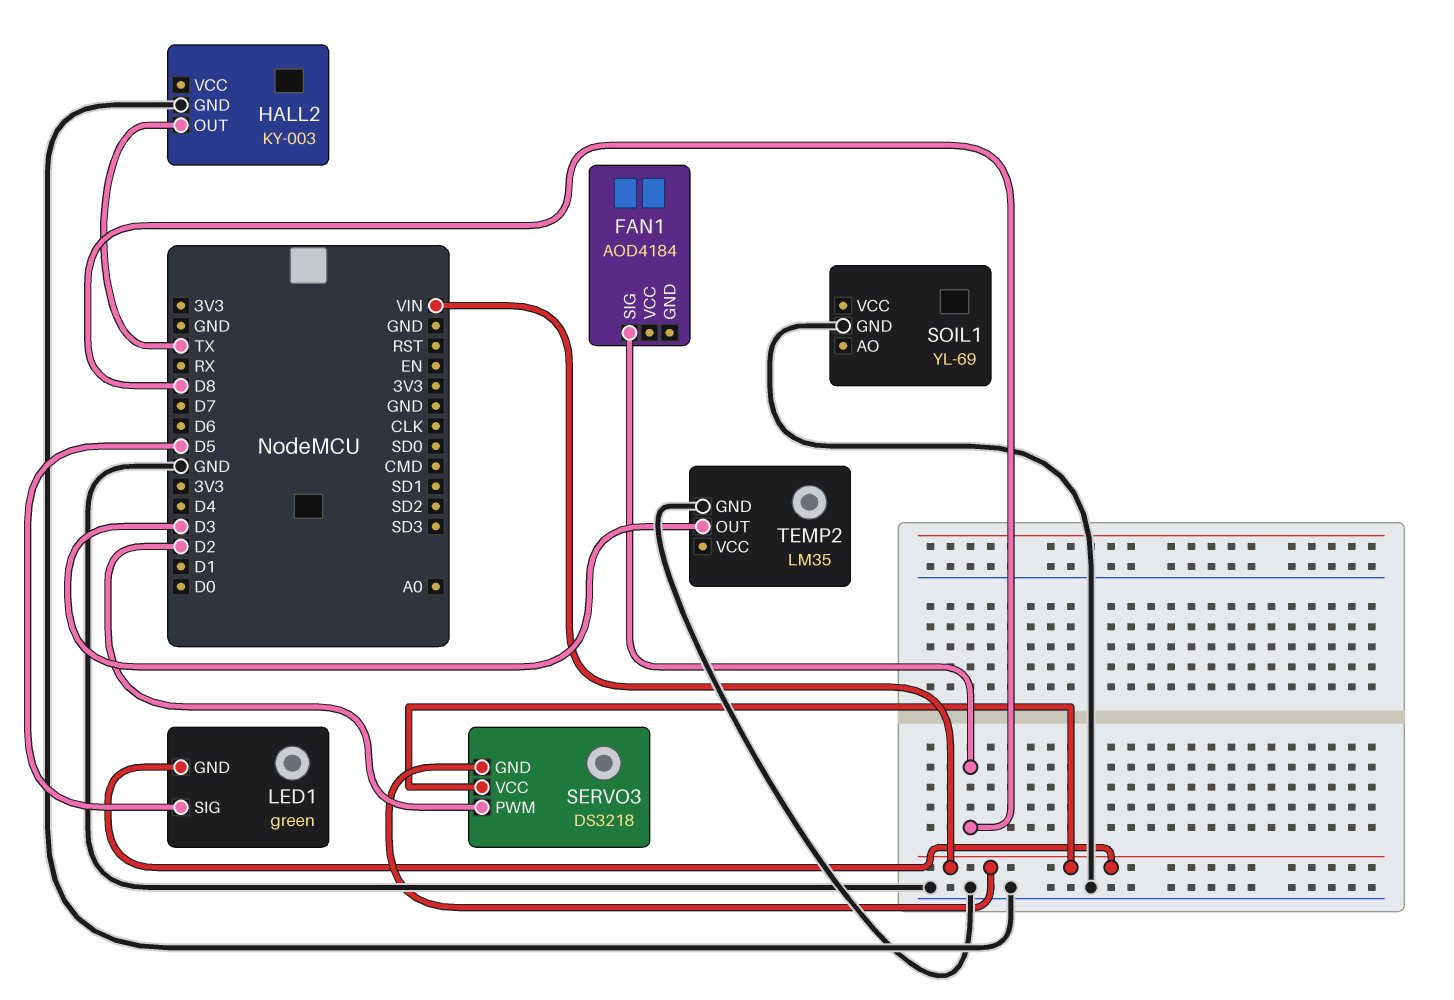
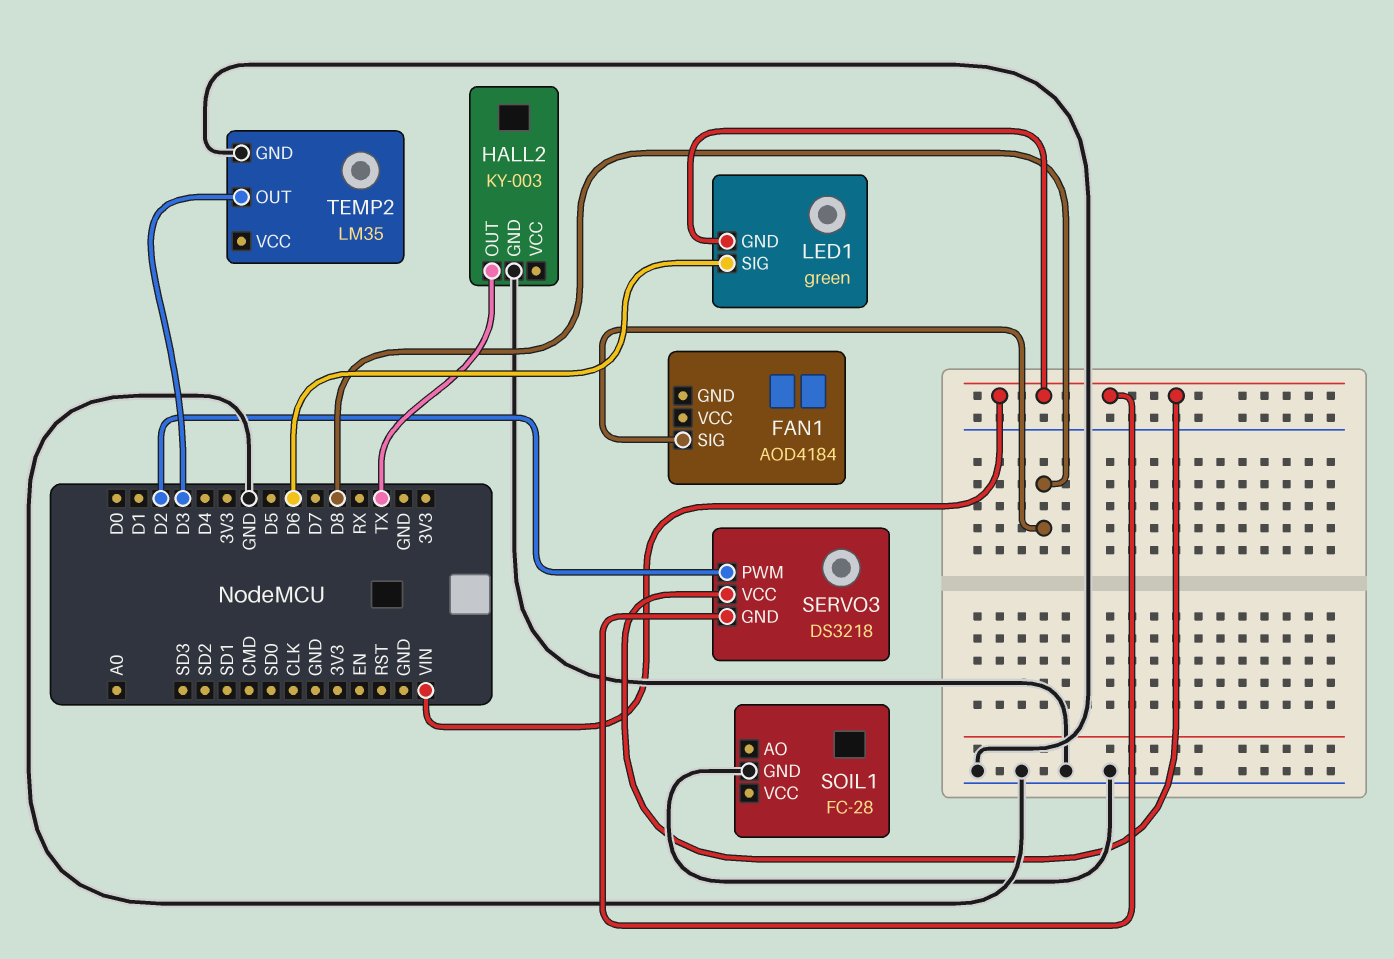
LED1 pin SIG: D5 -> D6
SOIL1: YL-69 -> FC-28

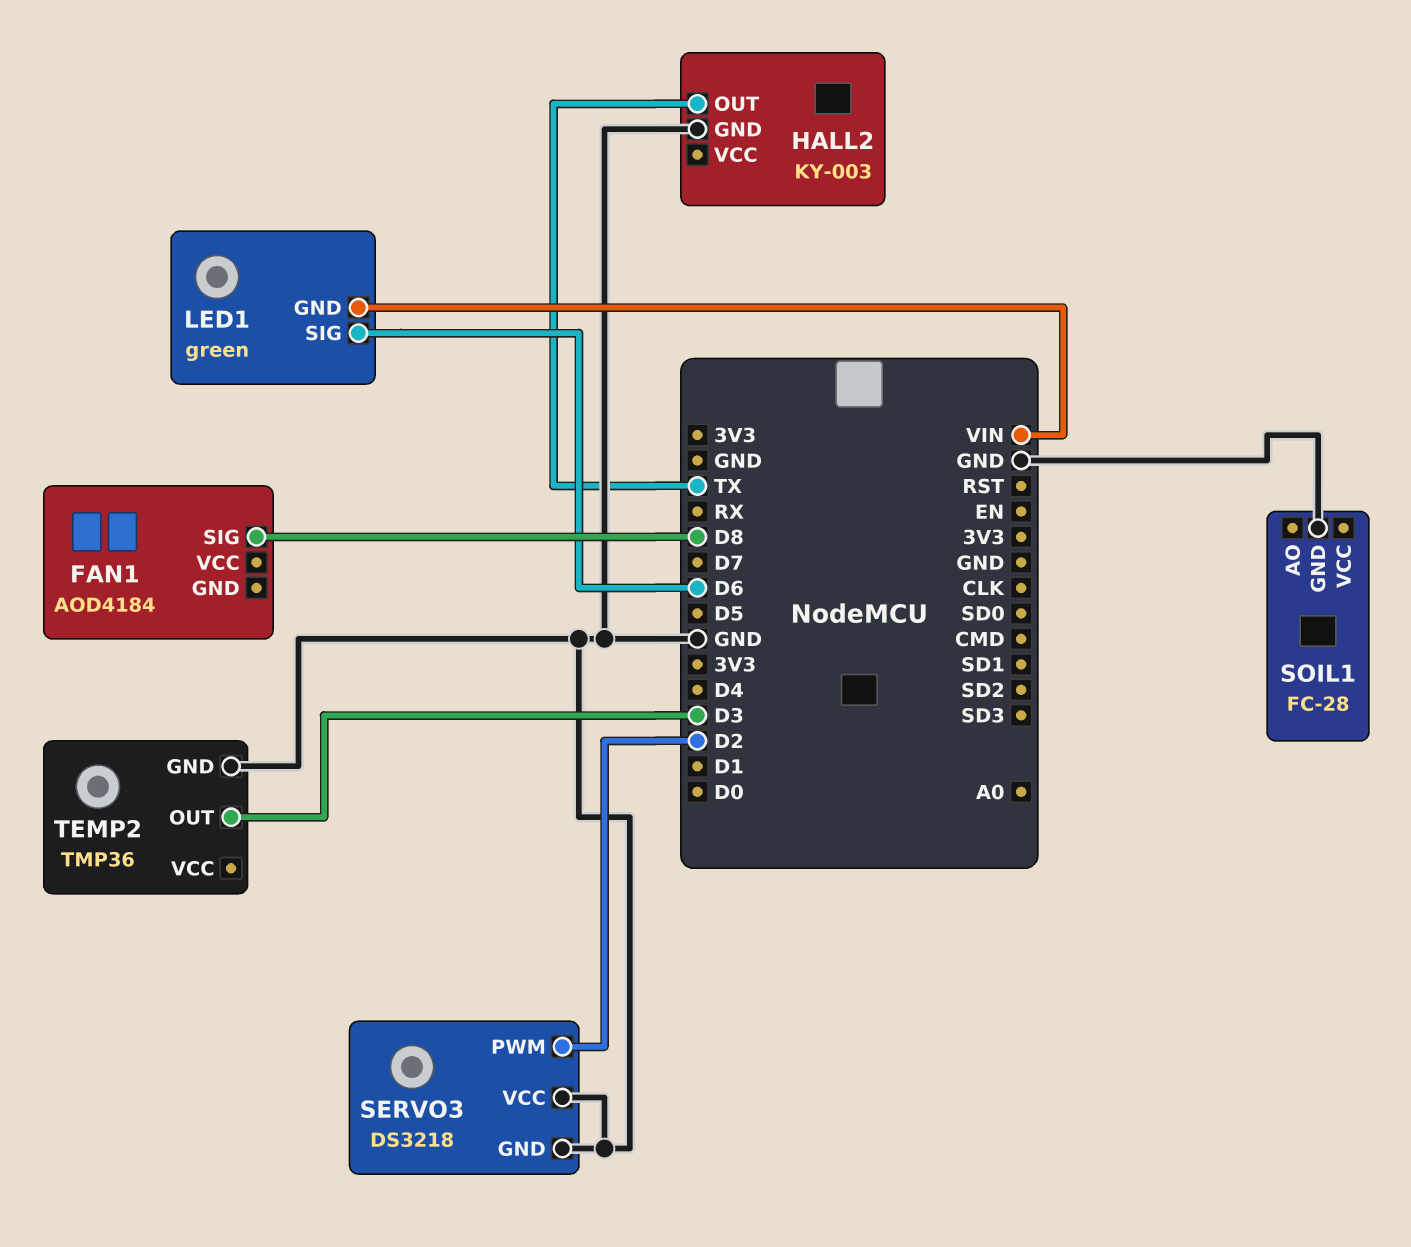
SERVO3 pin GND: VIN -> GND
SERVO3 pin VCC: VIN -> GND
TEMP2: LM35 -> TMP36

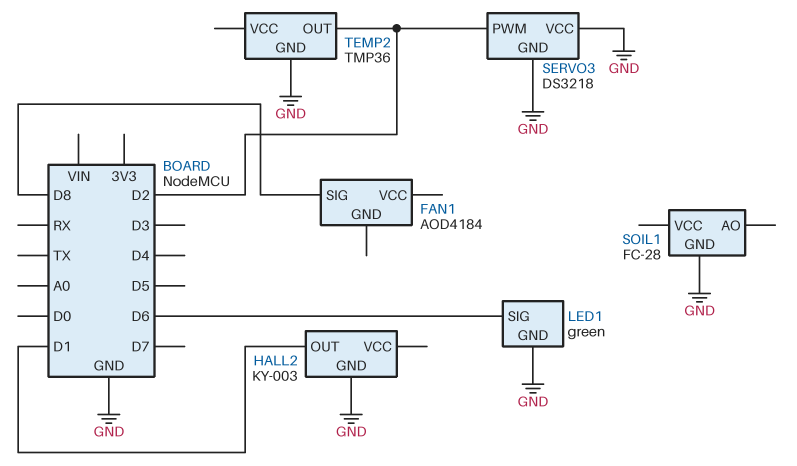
HALL2 pin OUT: TX -> D1
LED1 pin GND: VIN -> GND
TEMP2 pin OUT: D3 -> D2

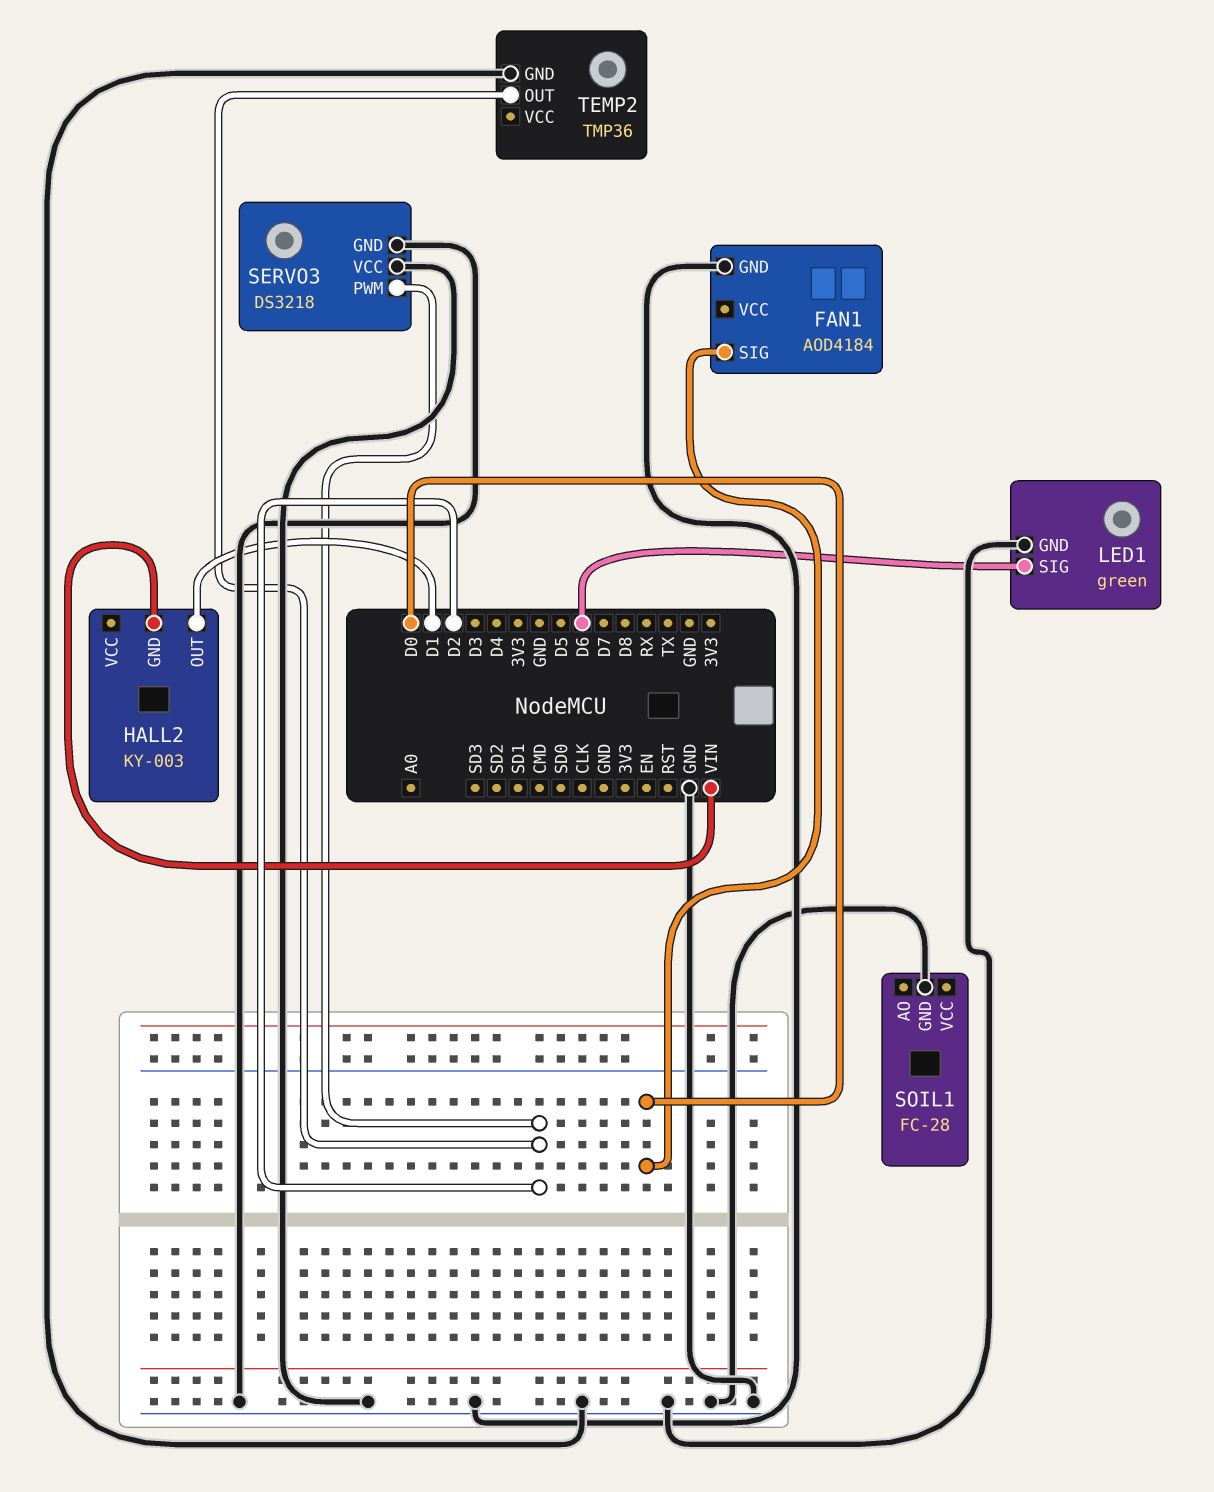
FAN1 pin GND: none -> GND
FAN1 pin SIG: D8 -> D0
HALL2 pin GND: GND -> VIN

